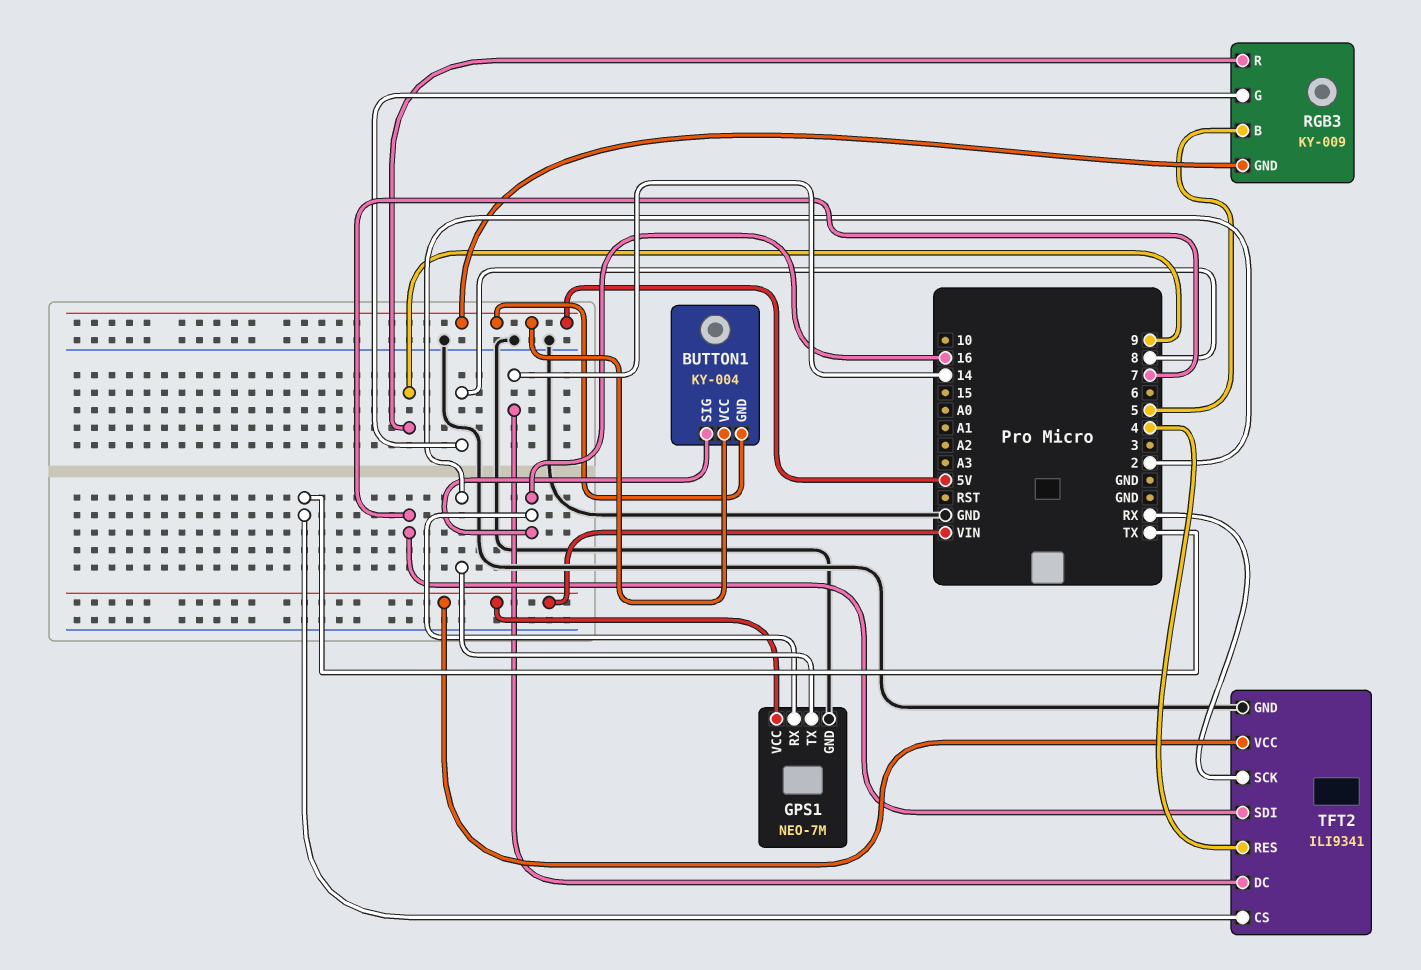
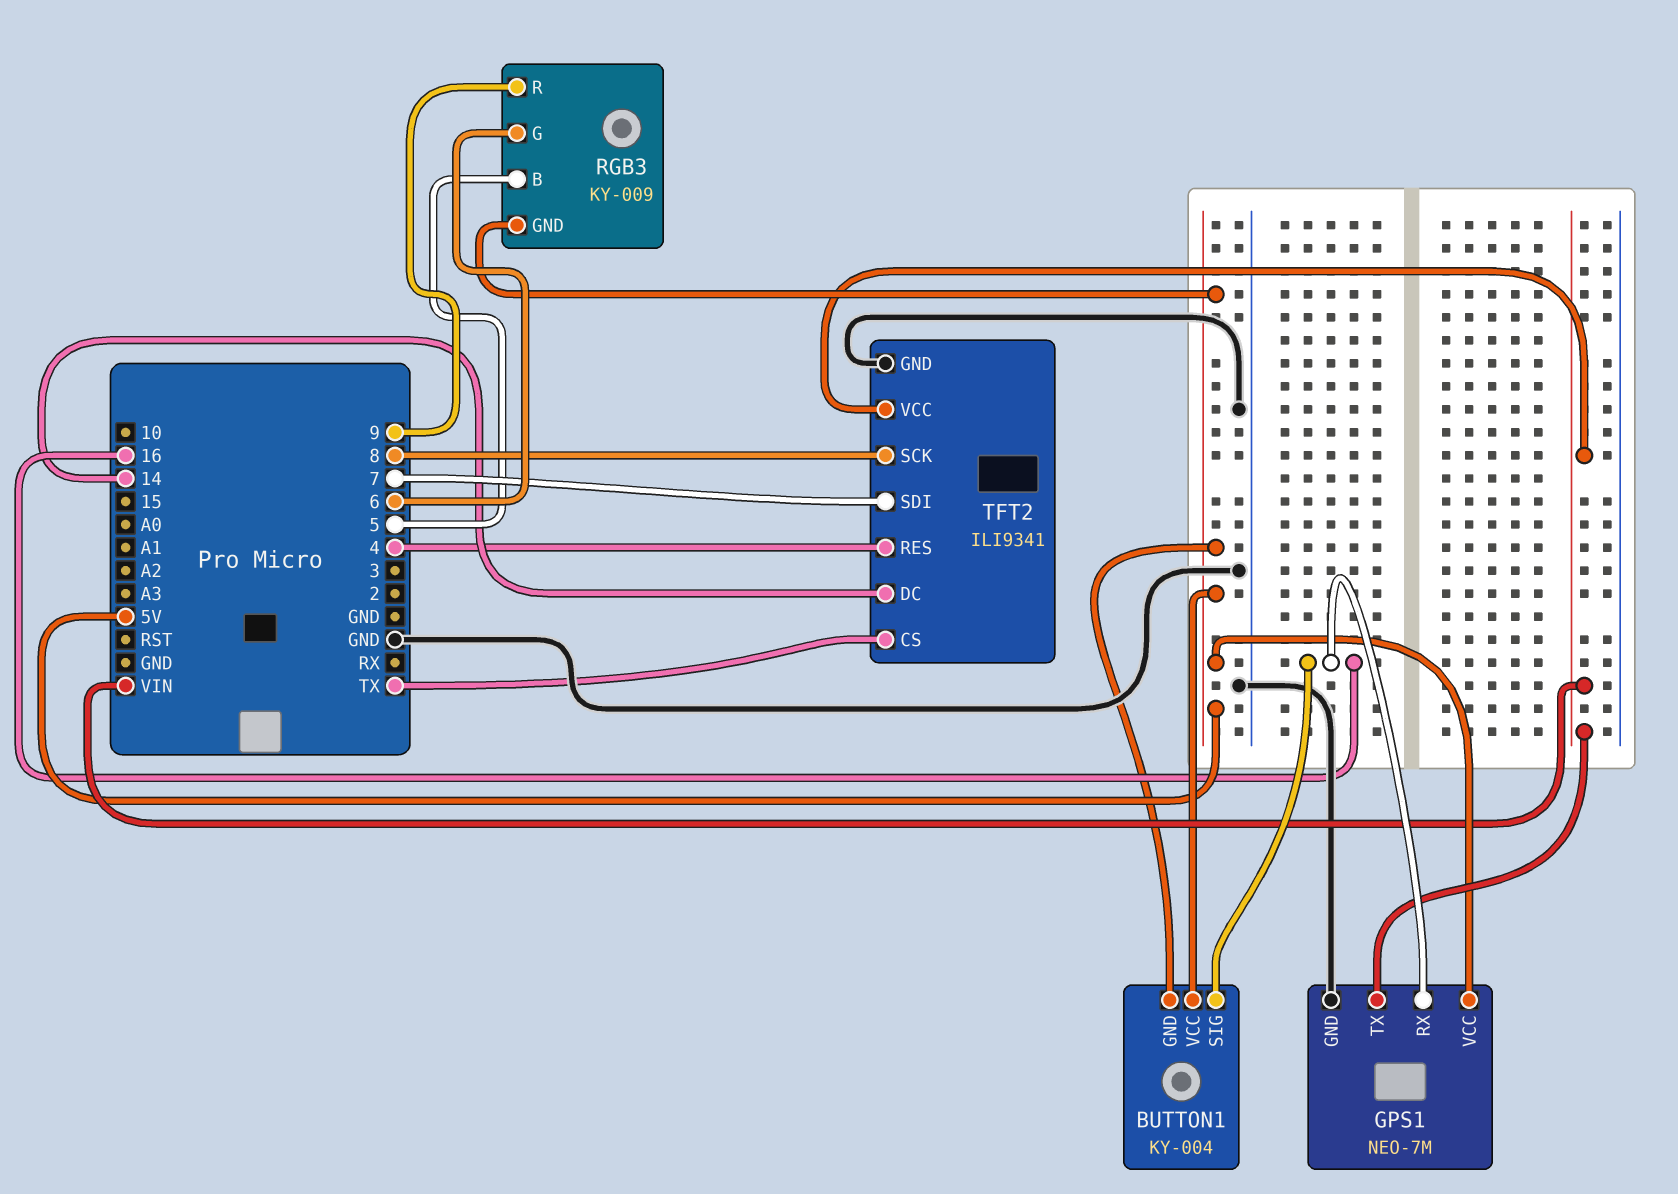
GPS1 pin TX: 2 -> VIN
GPS1 pin VCC: VIN -> 5V
RGB3 pin G: 8 -> 6
TFT2 pin SCK: RX -> 8

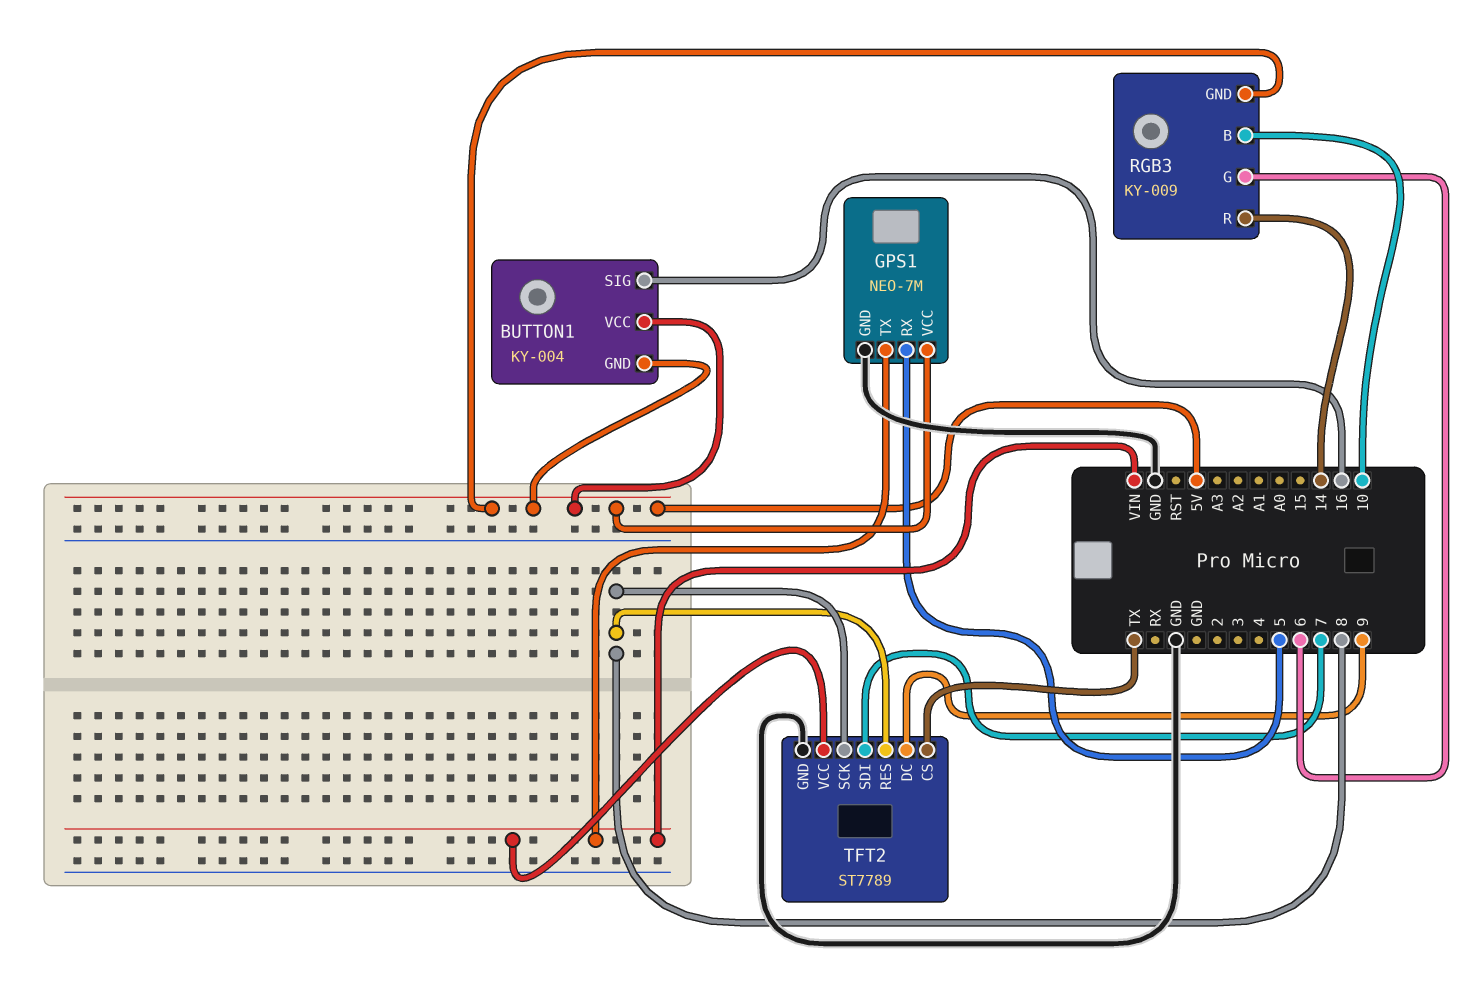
GPS1 pin RX: 16 -> 5
RGB3 pin B: 5 -> 10
RGB3 pin R: 9 -> 14
TFT2: ILI9341 -> ST7789
TFT2 pin DC: 14 -> 9
TFT2 pin RES: 4 -> 8

